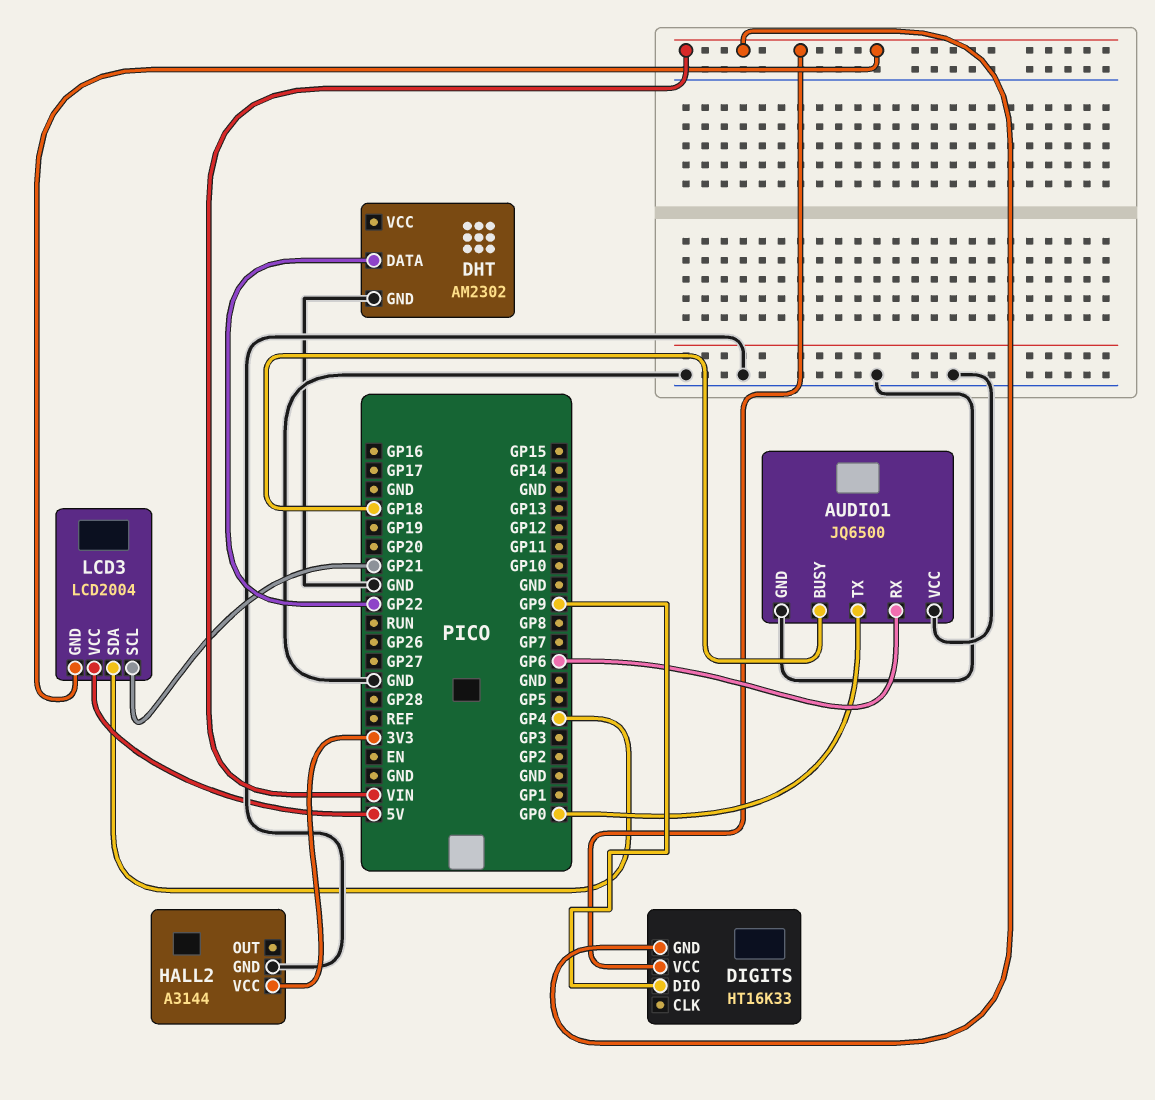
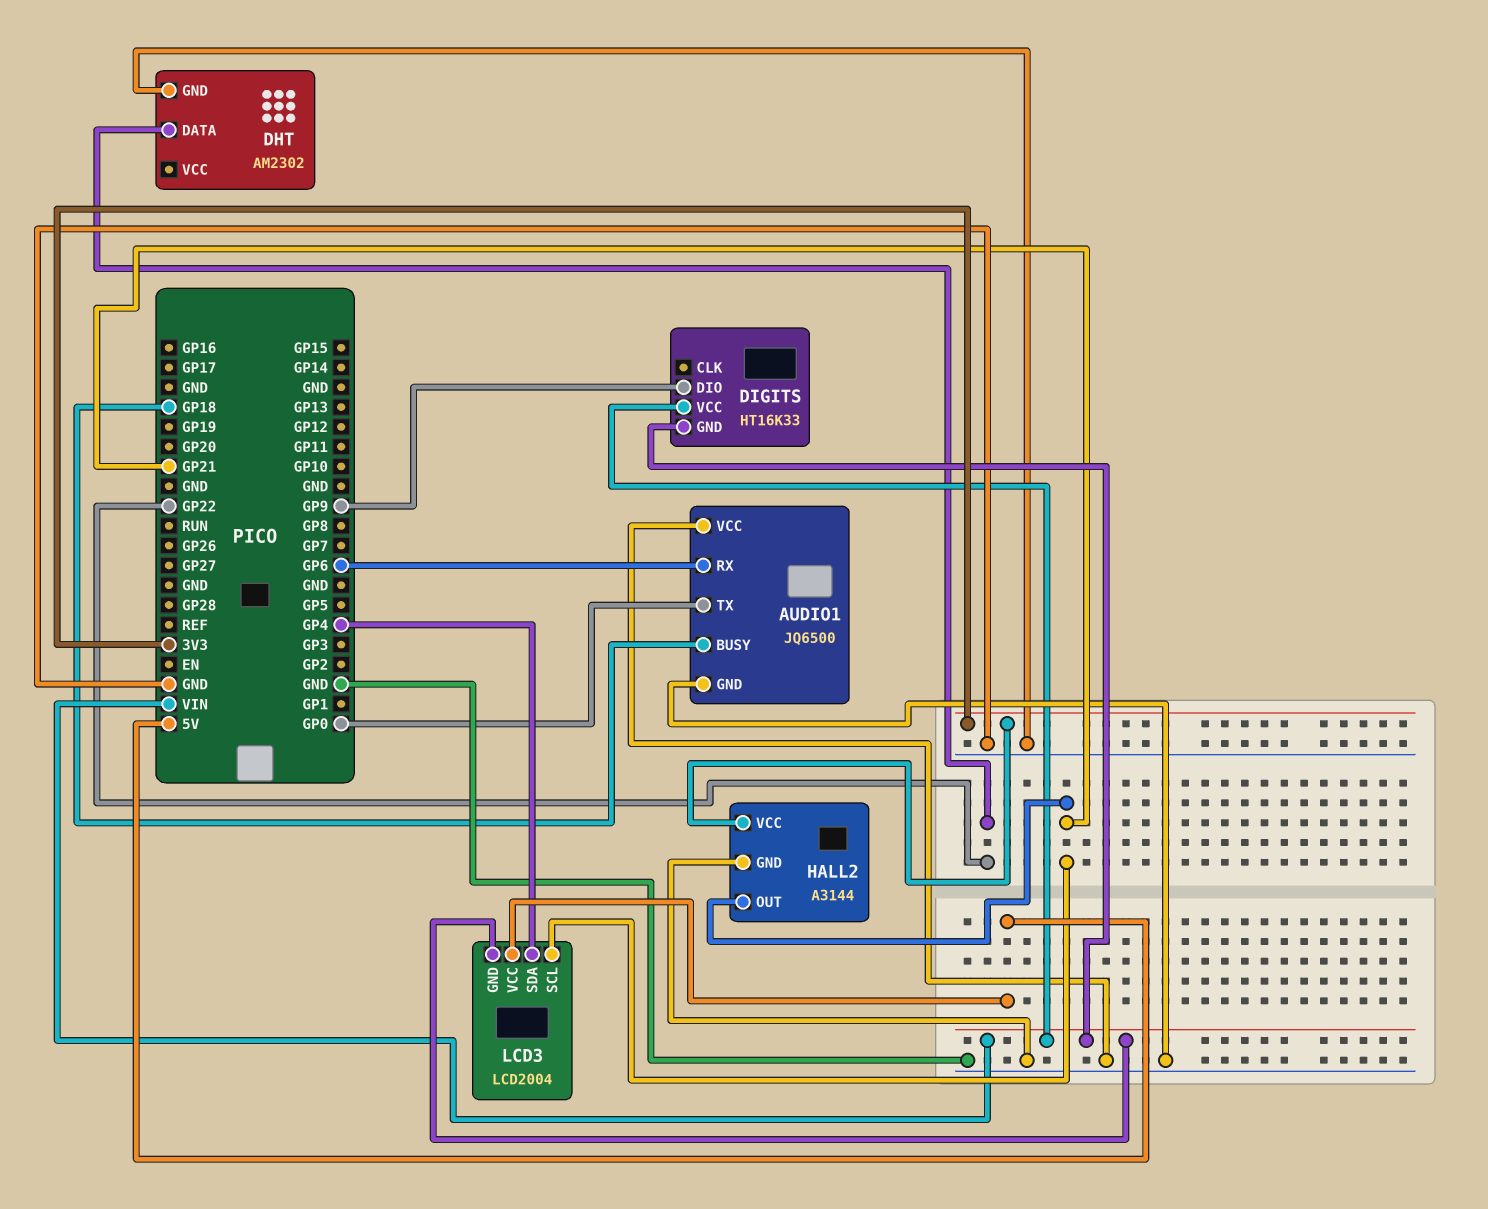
HALL2 pin OUT: none -> GP21

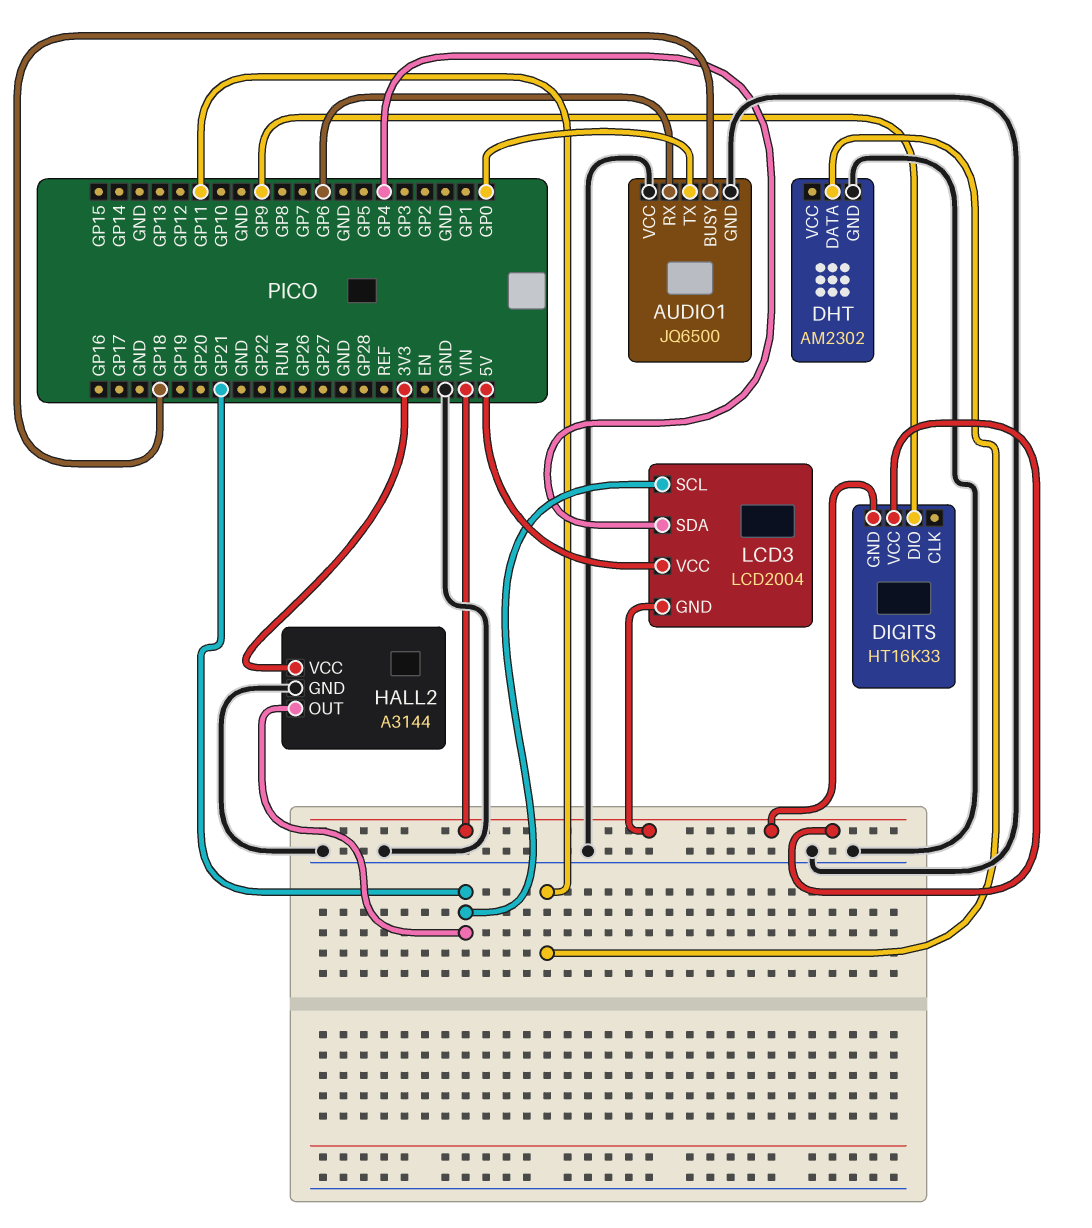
DHT pin DATA: GP22 -> GP11

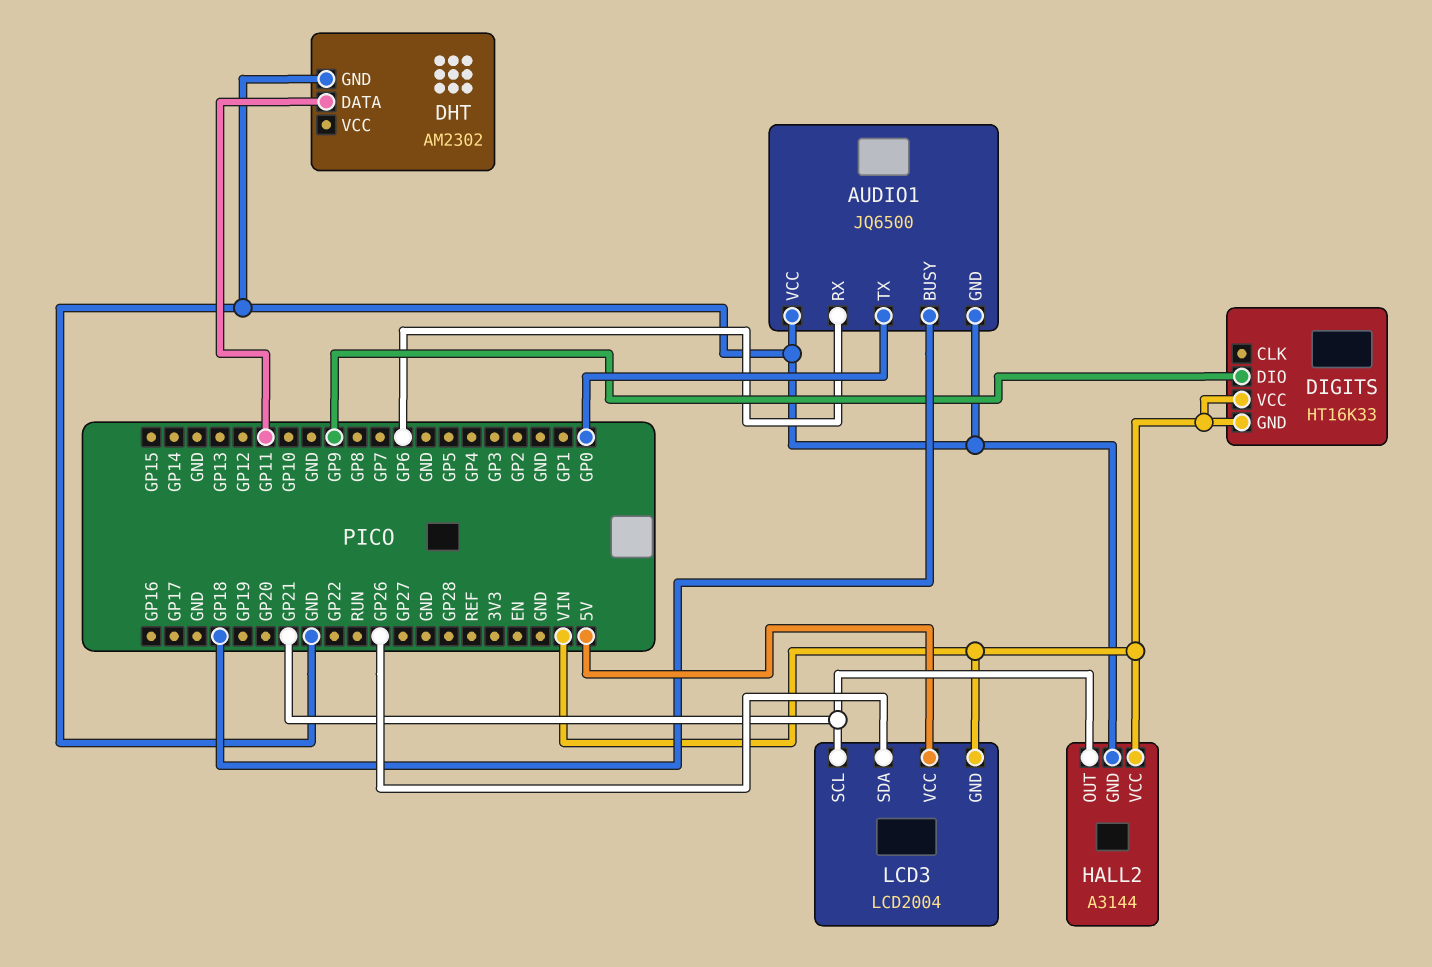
HALL2 pin VCC: 3V3 -> VIN
LCD3 pin SDA: GP4 -> GP26

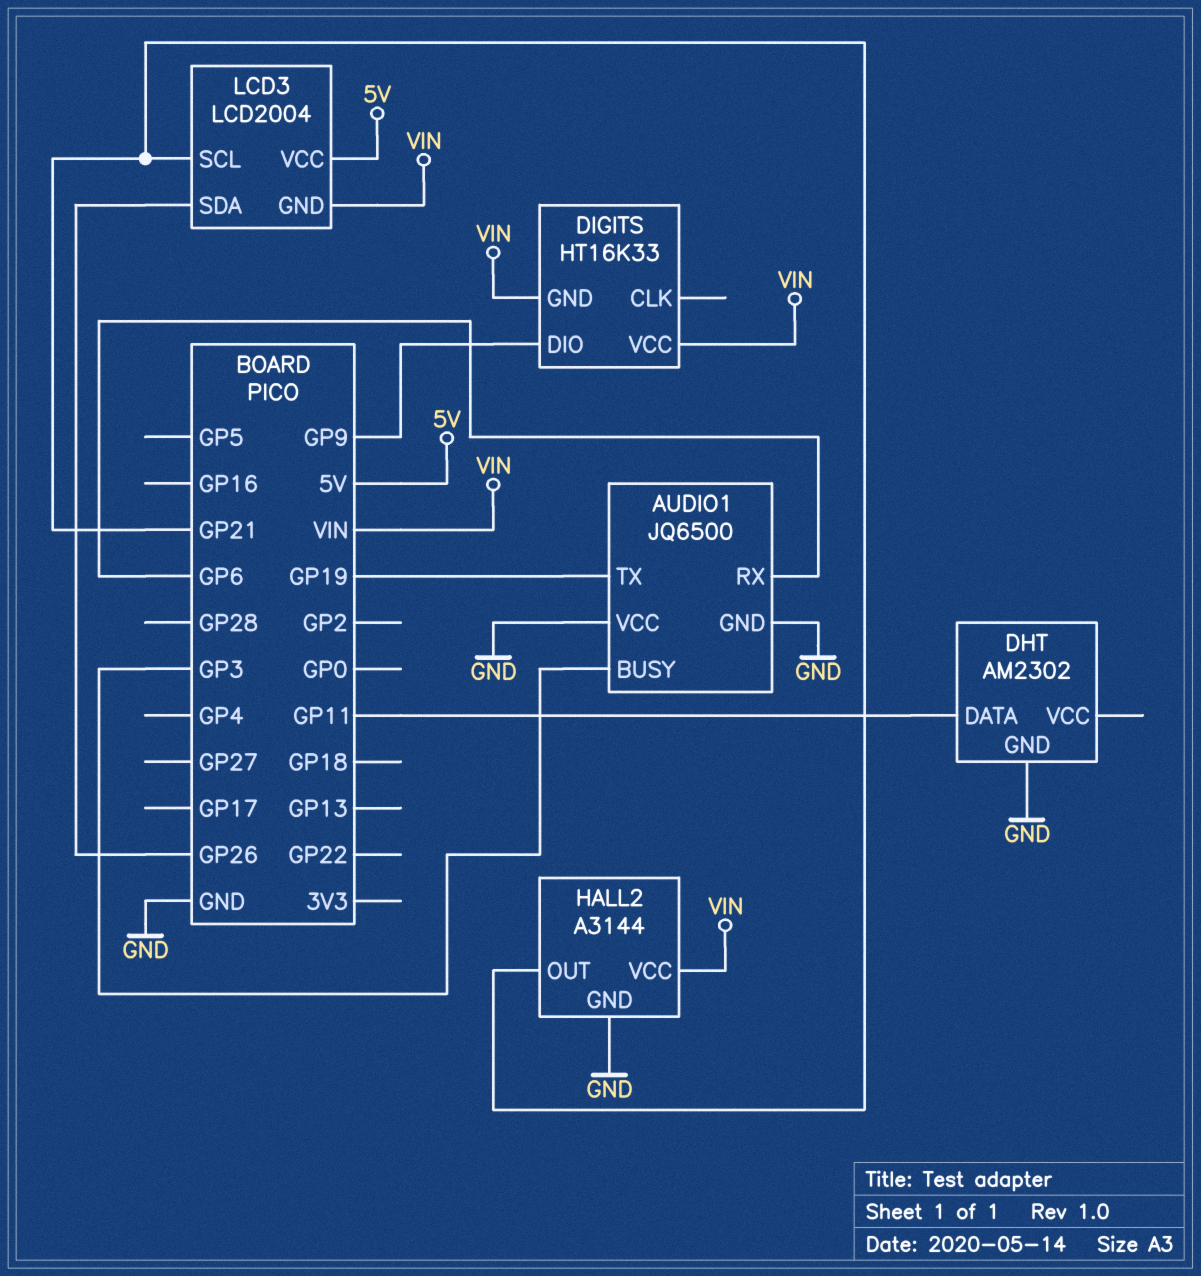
AUDIO1 pin BUSY: GP18 -> GP3
AUDIO1 pin TX: GP0 -> GP19

